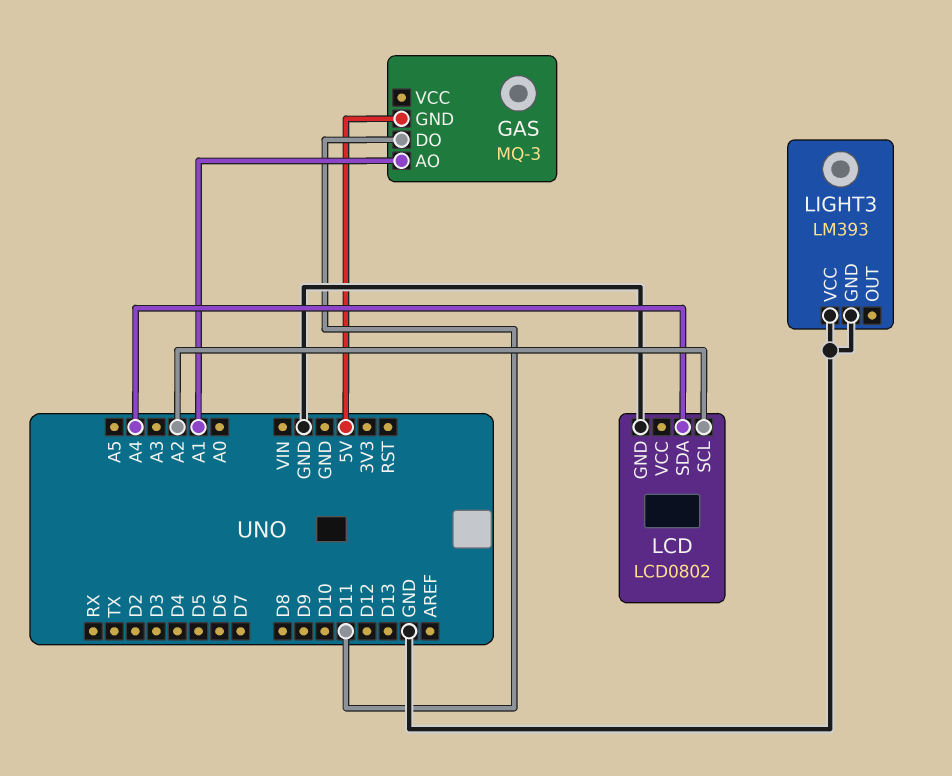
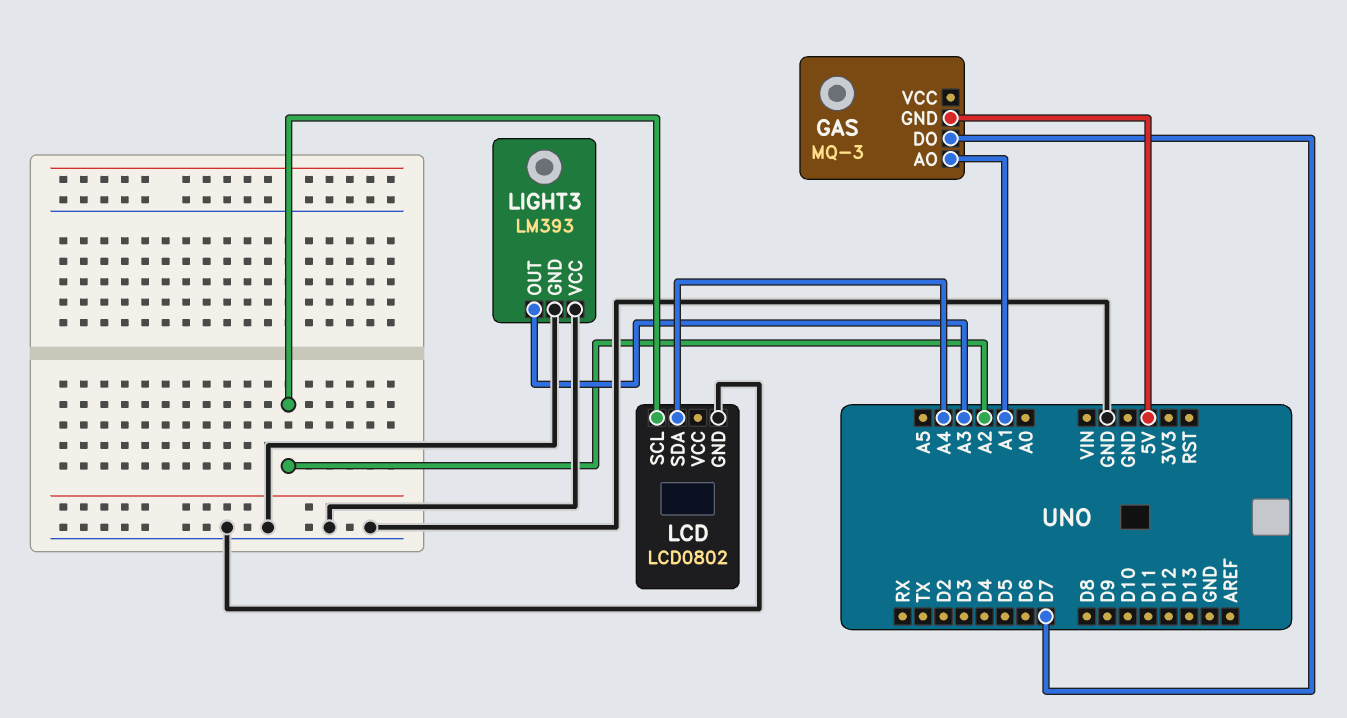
GAS pin DO: D11 -> D7
LIGHT3 pin OUT: none -> A3

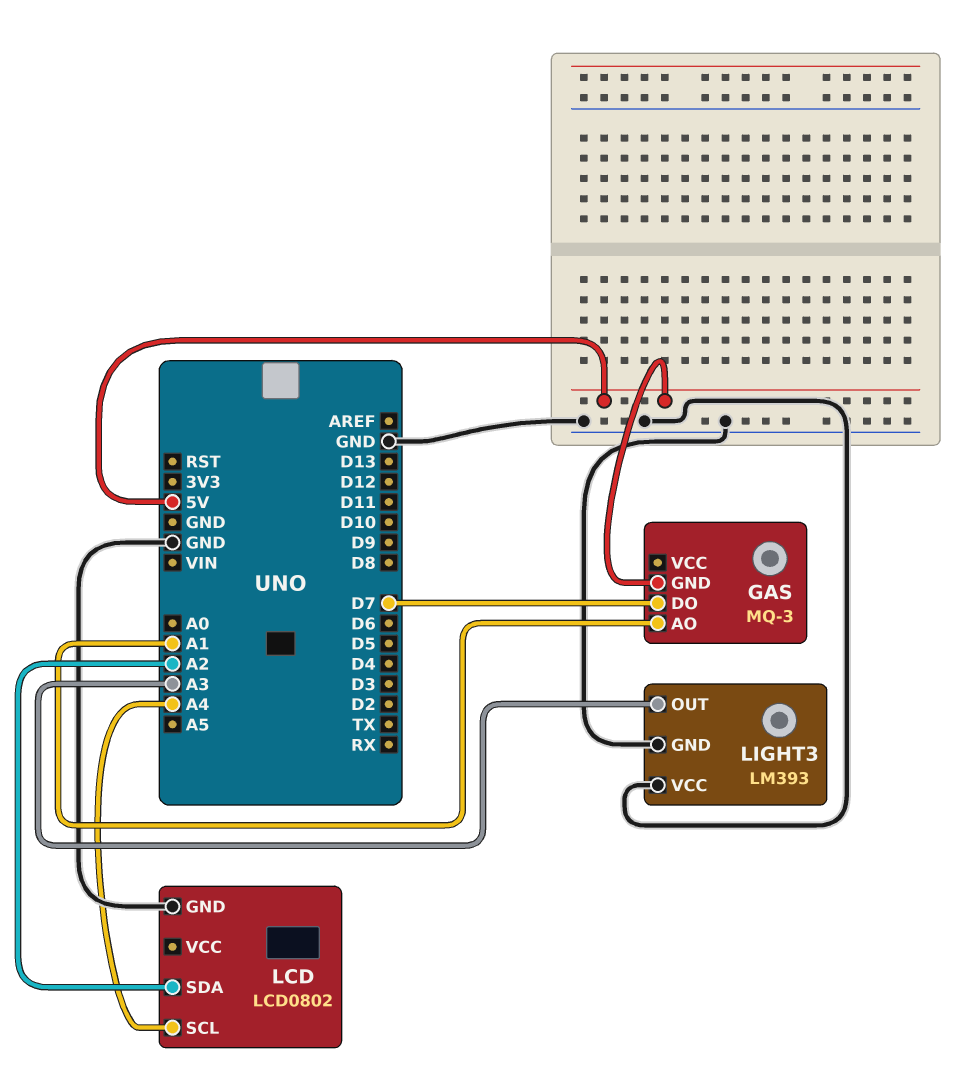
LCD pin SCL: A2 -> A4
LCD pin SDA: A4 -> A2

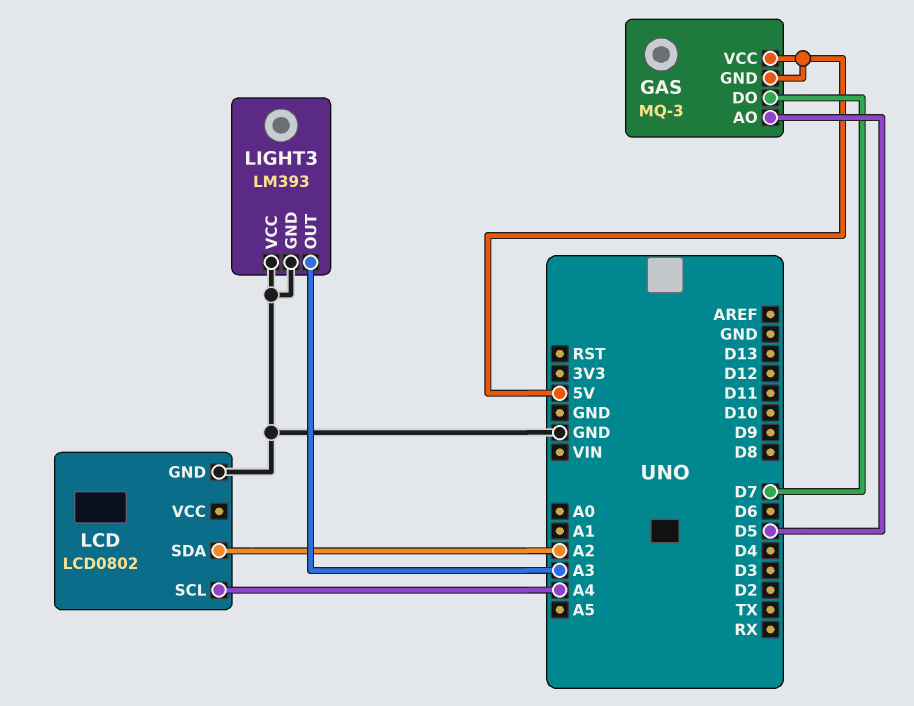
GAS pin AO: A1 -> D5
GAS pin VCC: none -> 5V

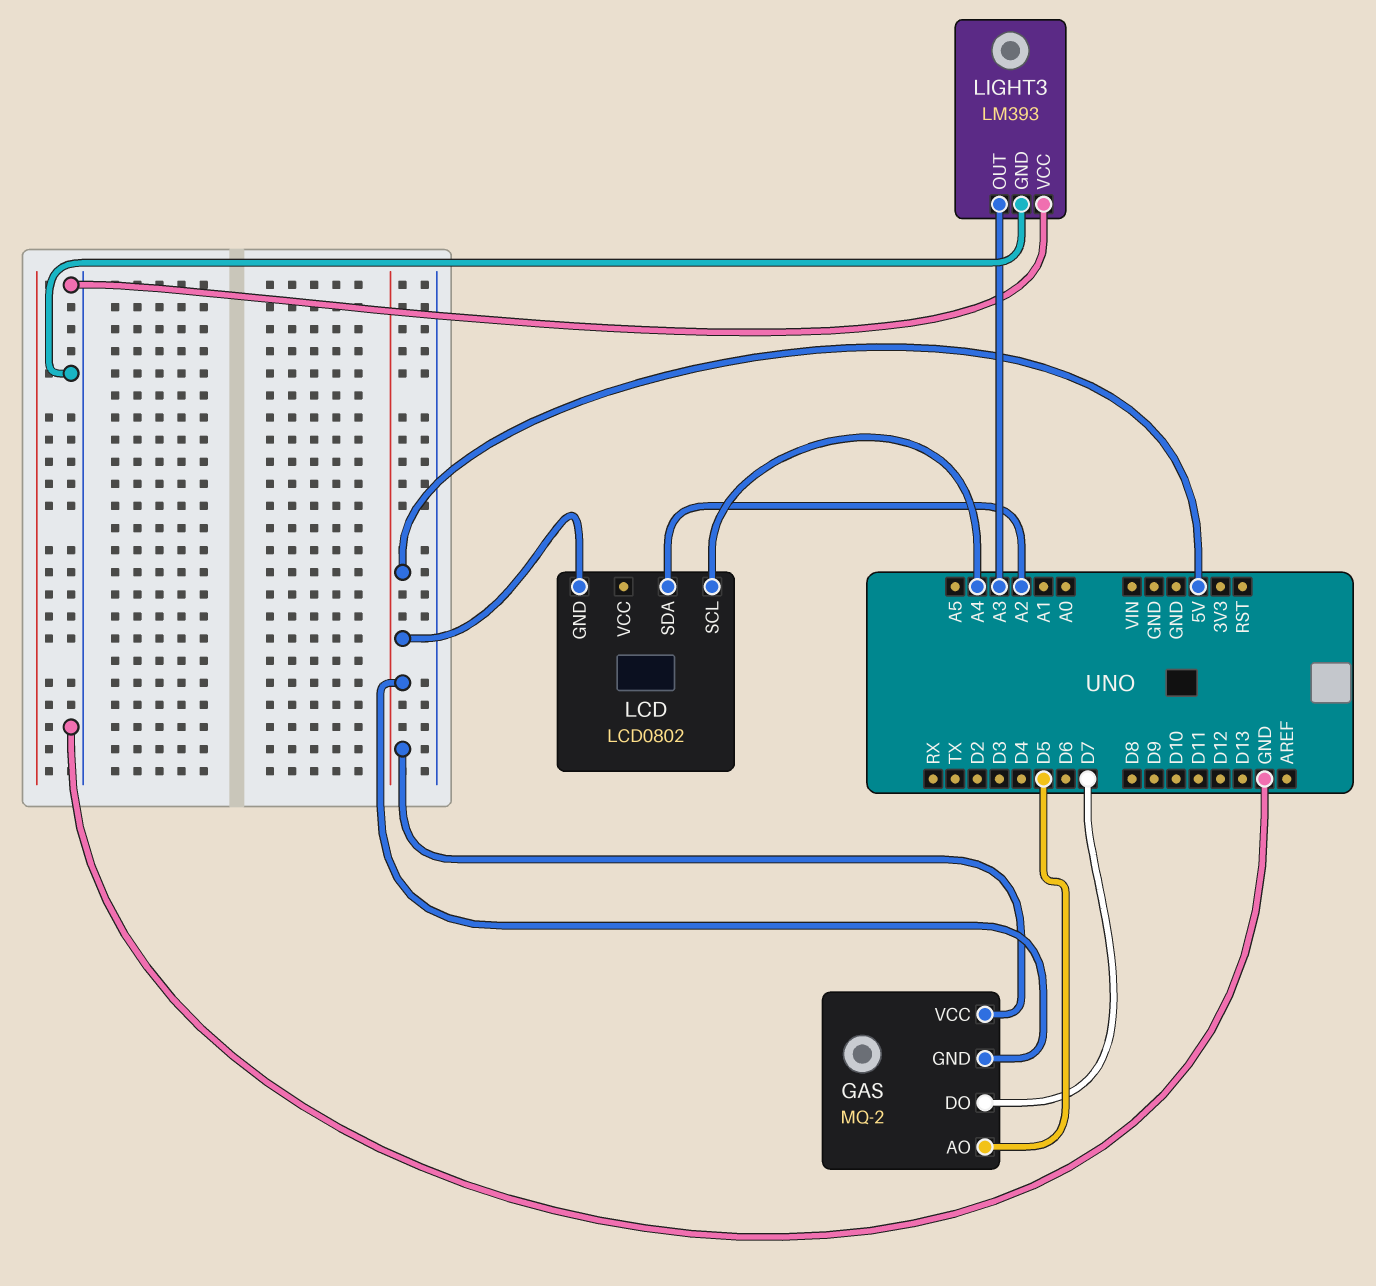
GAS: MQ-3 -> MQ-2
LCD pin GND: GND -> 5V

